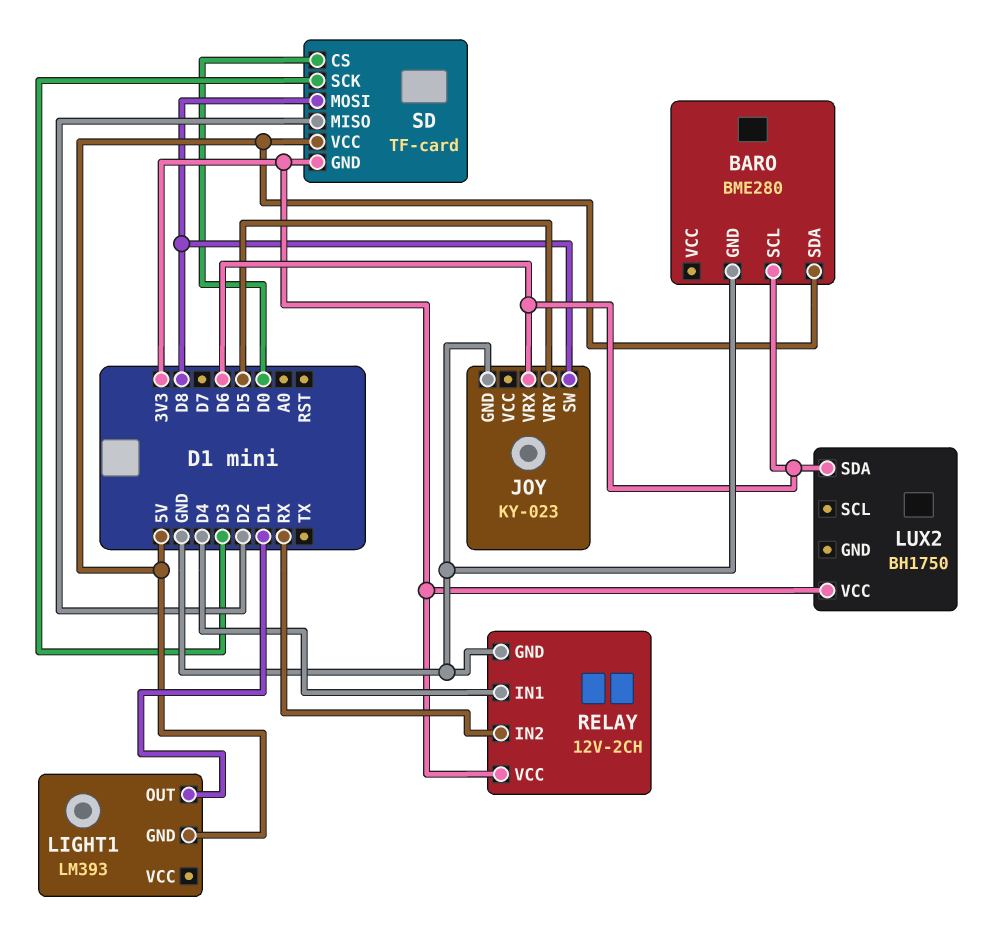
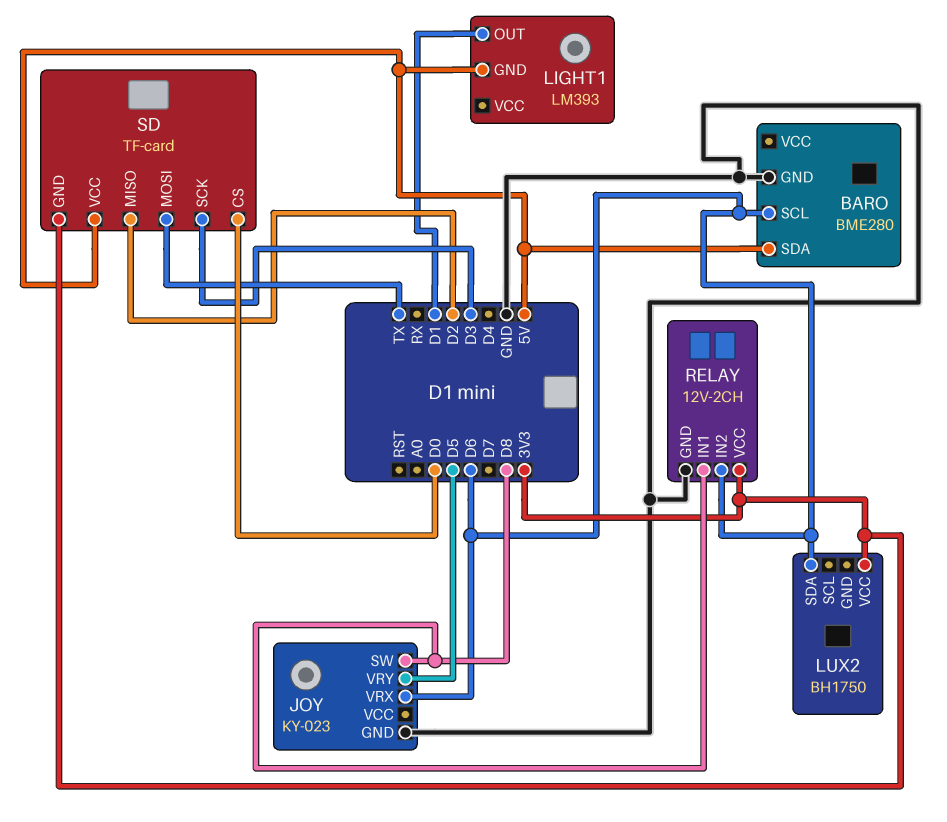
RELAY pin IN1: D4 -> D8
RELAY pin IN2: RX -> D6
SD pin MOSI: D8 -> TX

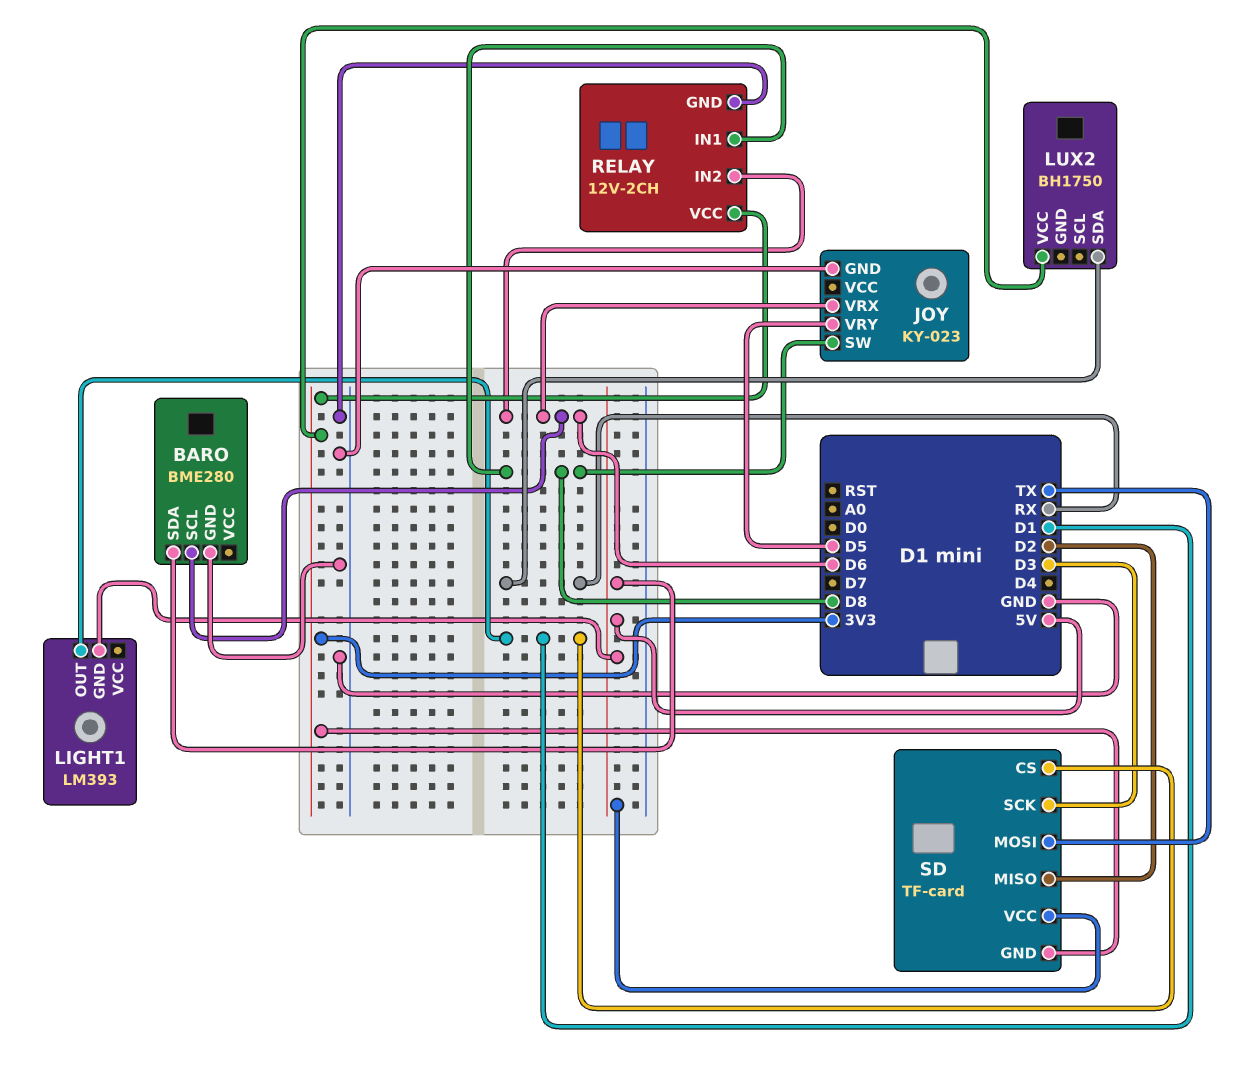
LUX2 pin SDA: D6 -> RX
SD pin CS: D0 -> D1

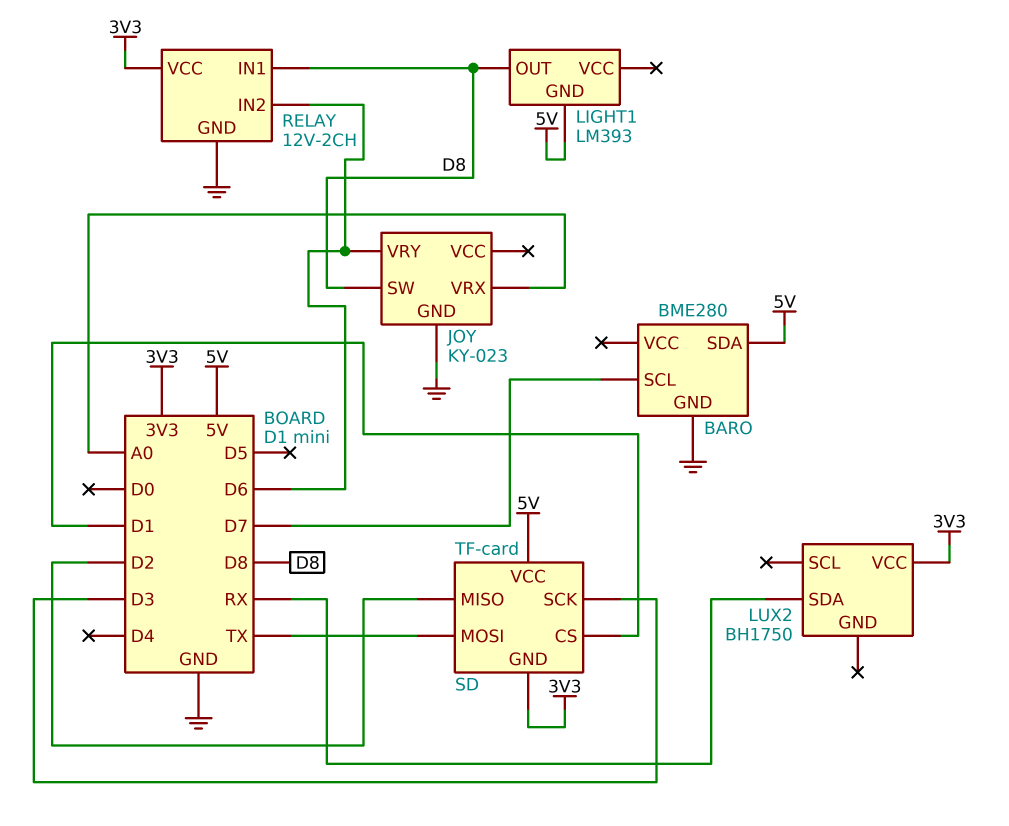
BARO pin SCL: D6 -> D7
JOY pin VRX: D6 -> A0
JOY pin VRY: D5 -> D6
LIGHT1 pin OUT: D1 -> D8

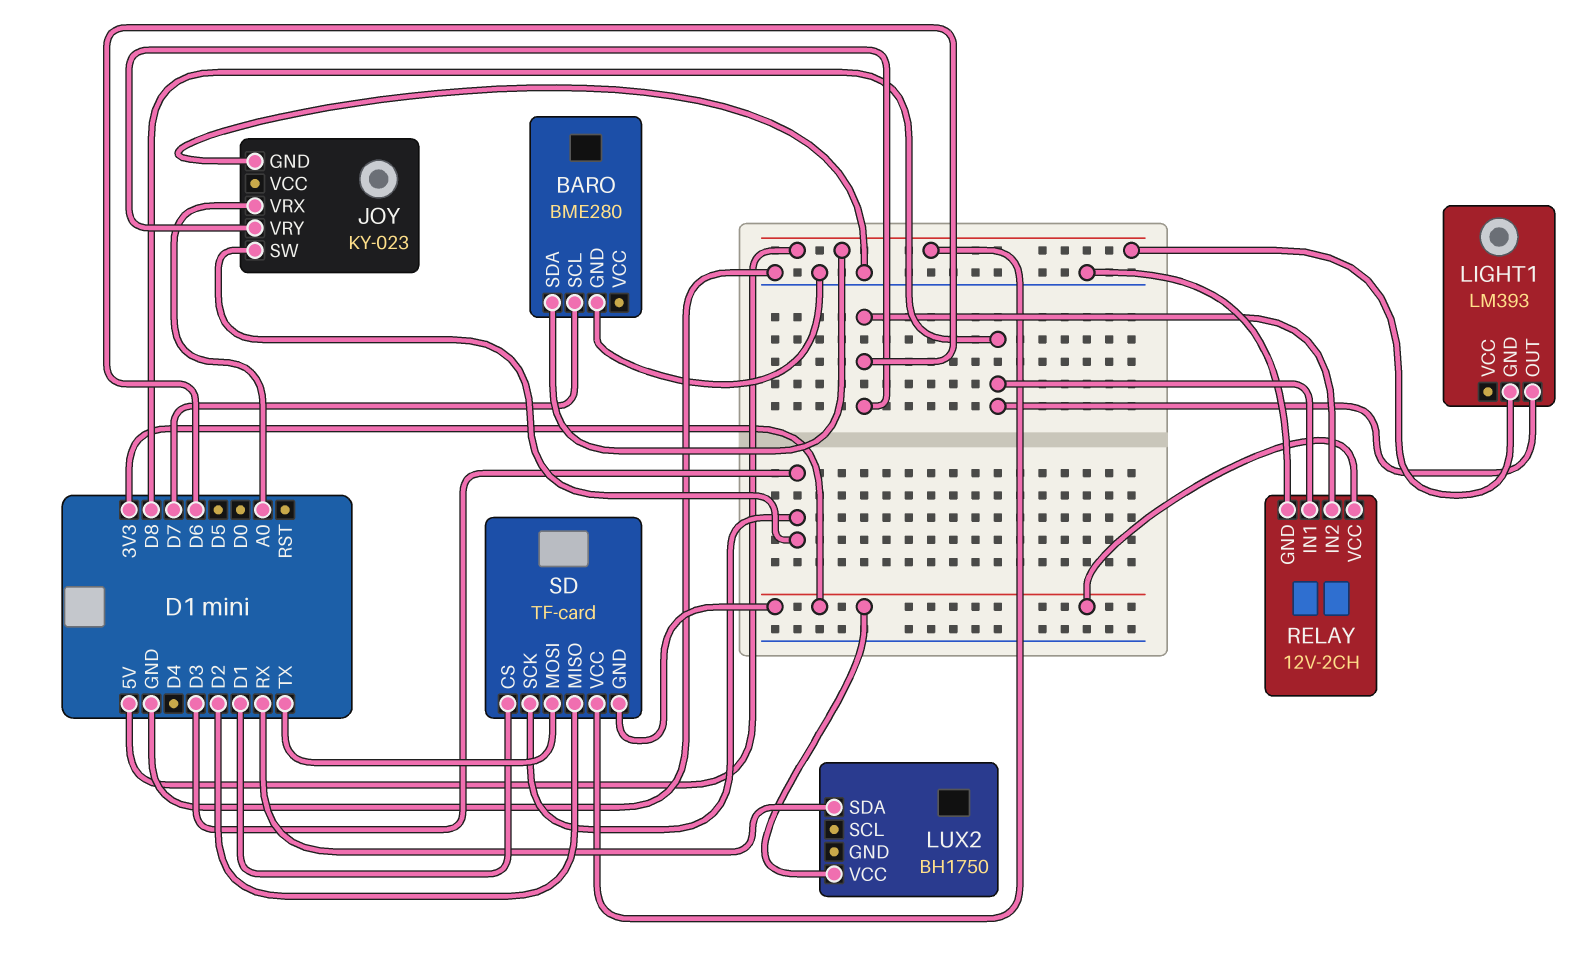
JOY pin SW: D8 -> D3

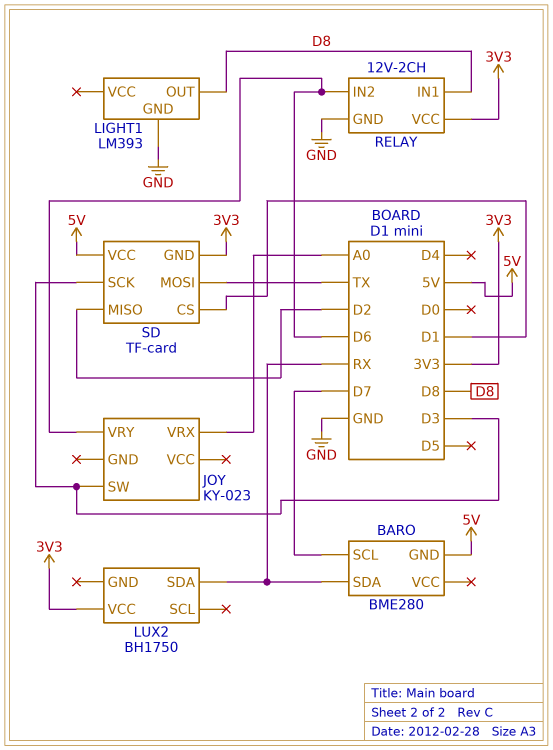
BARO pin GND: GND -> 5V
BARO pin SDA: 5V -> RX
JOY pin GND: GND -> none
LIGHT1 pin GND: 5V -> GND

